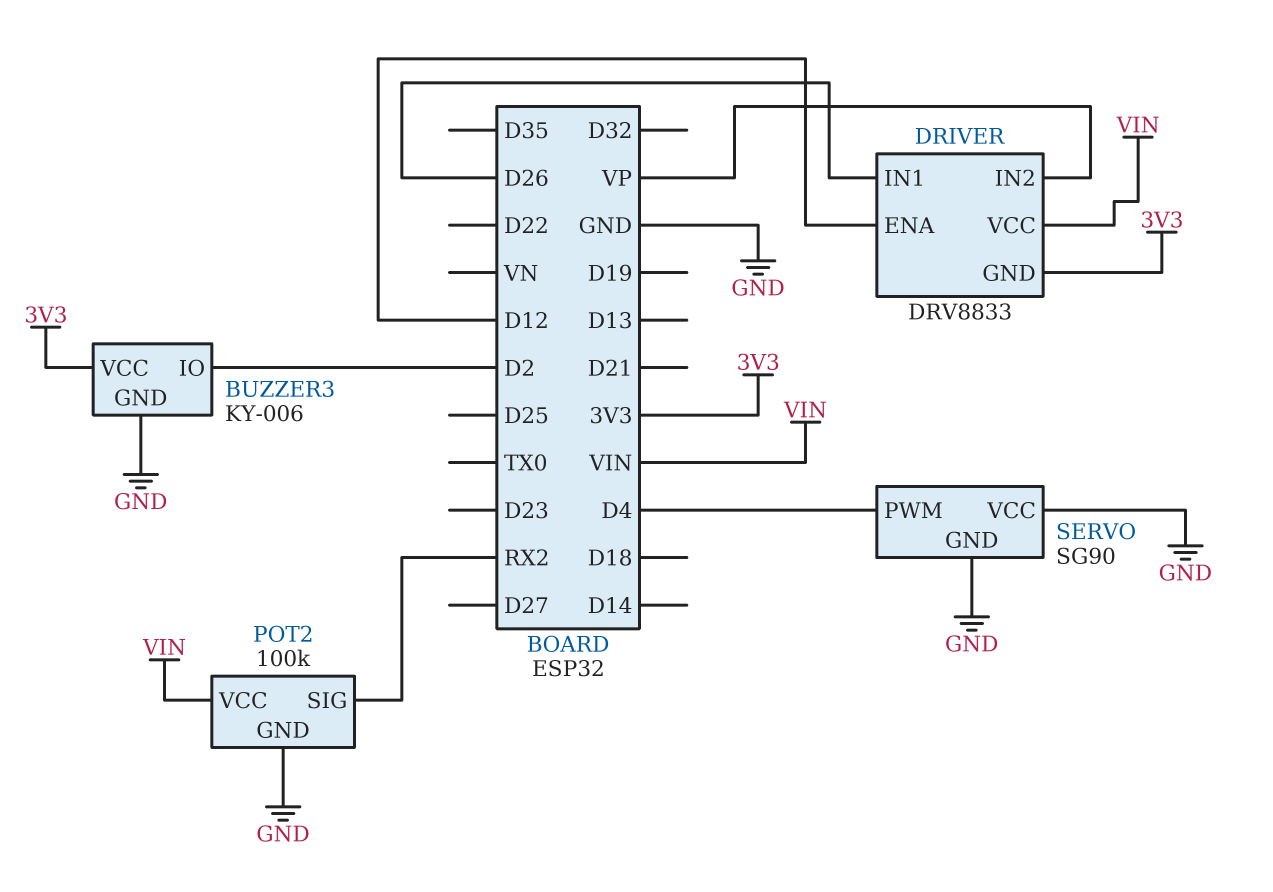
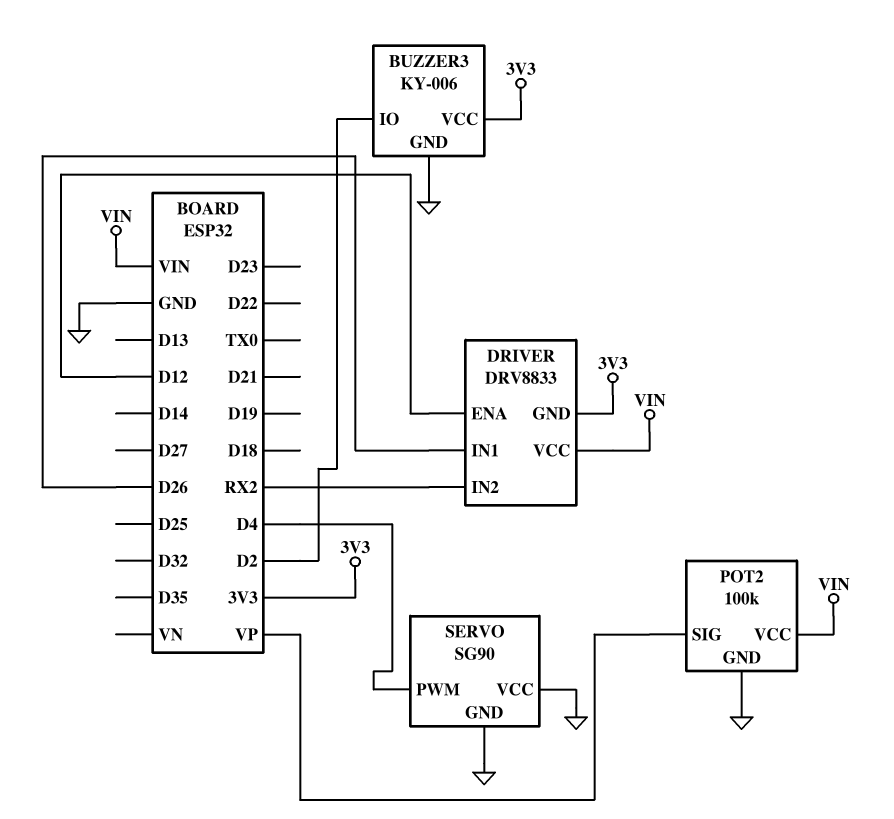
DRIVER pin IN2: VP -> RX2
POT2 pin SIG: RX2 -> VP

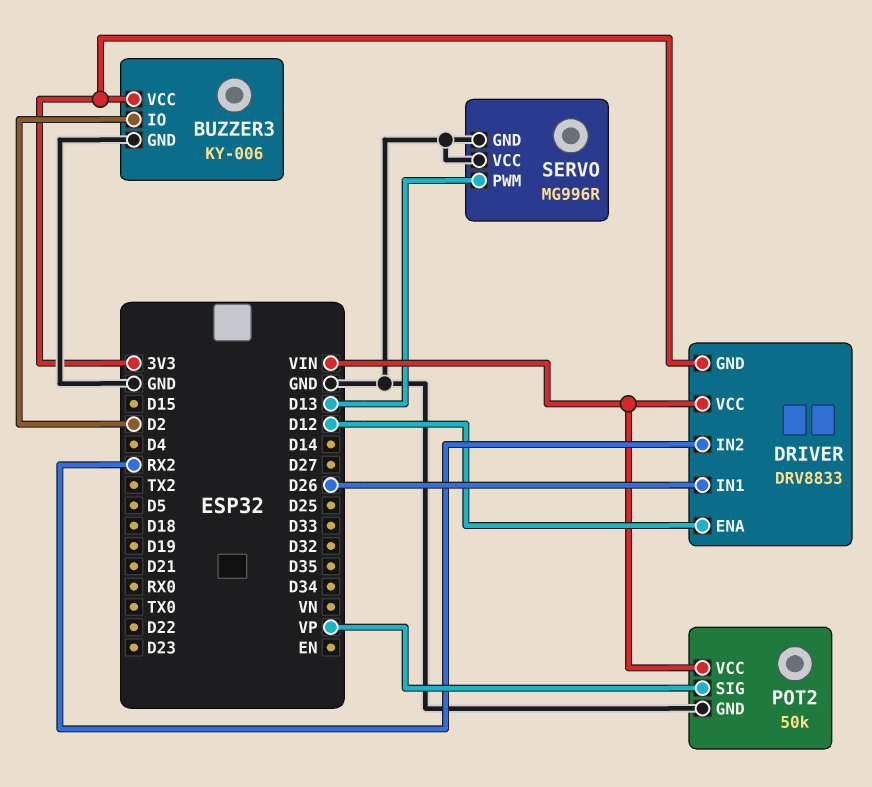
POT2: 100k -> 50k
SERVO: SG90 -> MG996R
SERVO pin PWM: D4 -> D13

